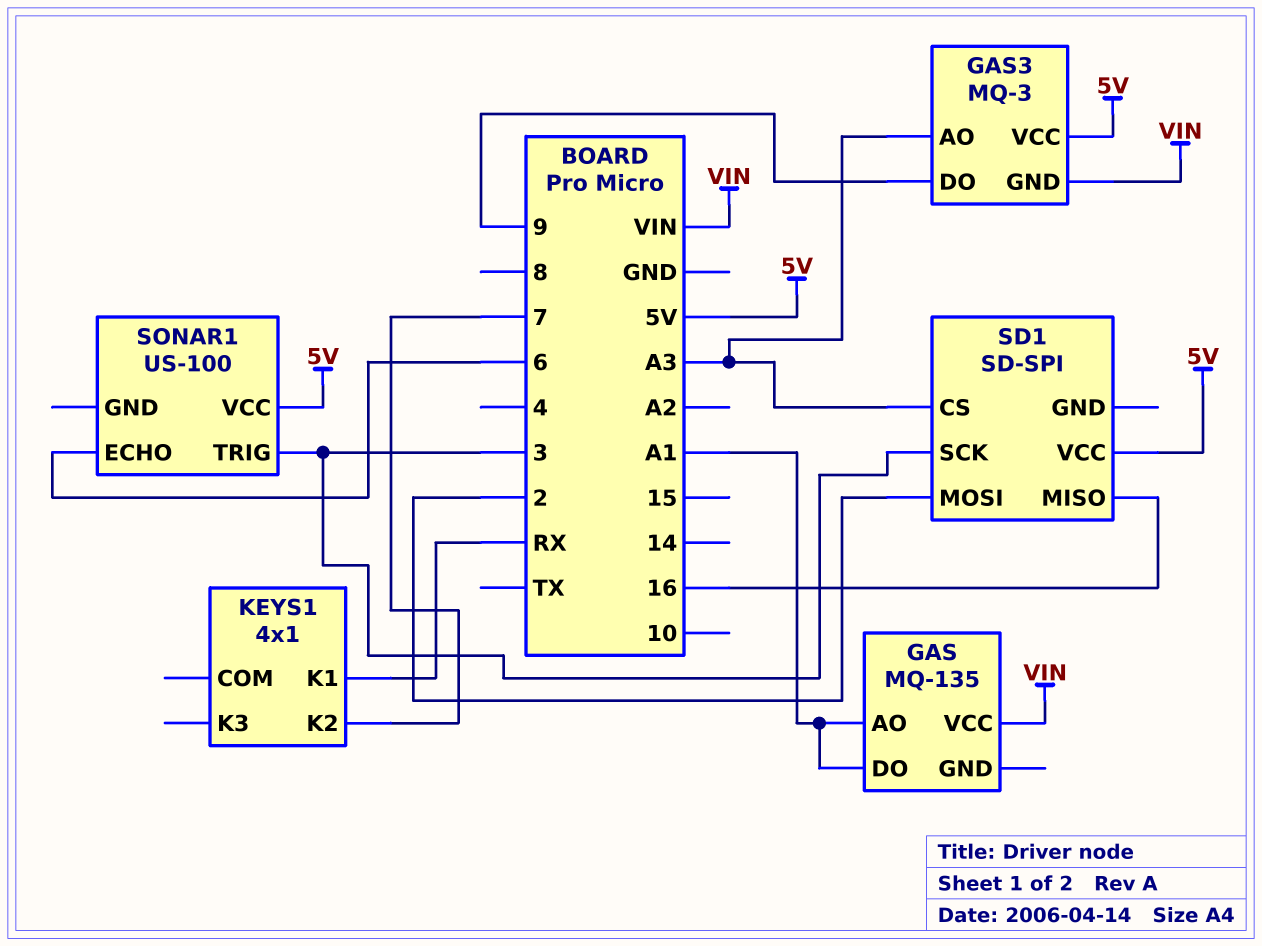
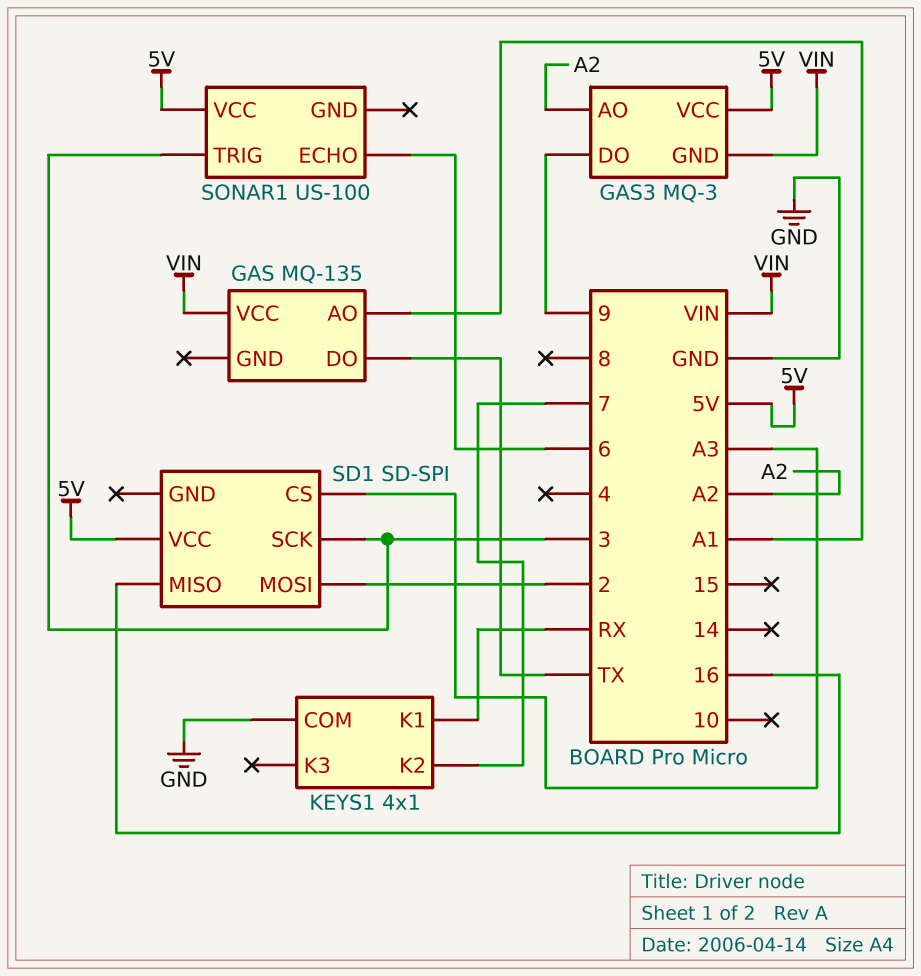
GAS pin DO: A1 -> TX
GAS3 pin AO: A3 -> A2
KEYS1 pin COM: none -> GND

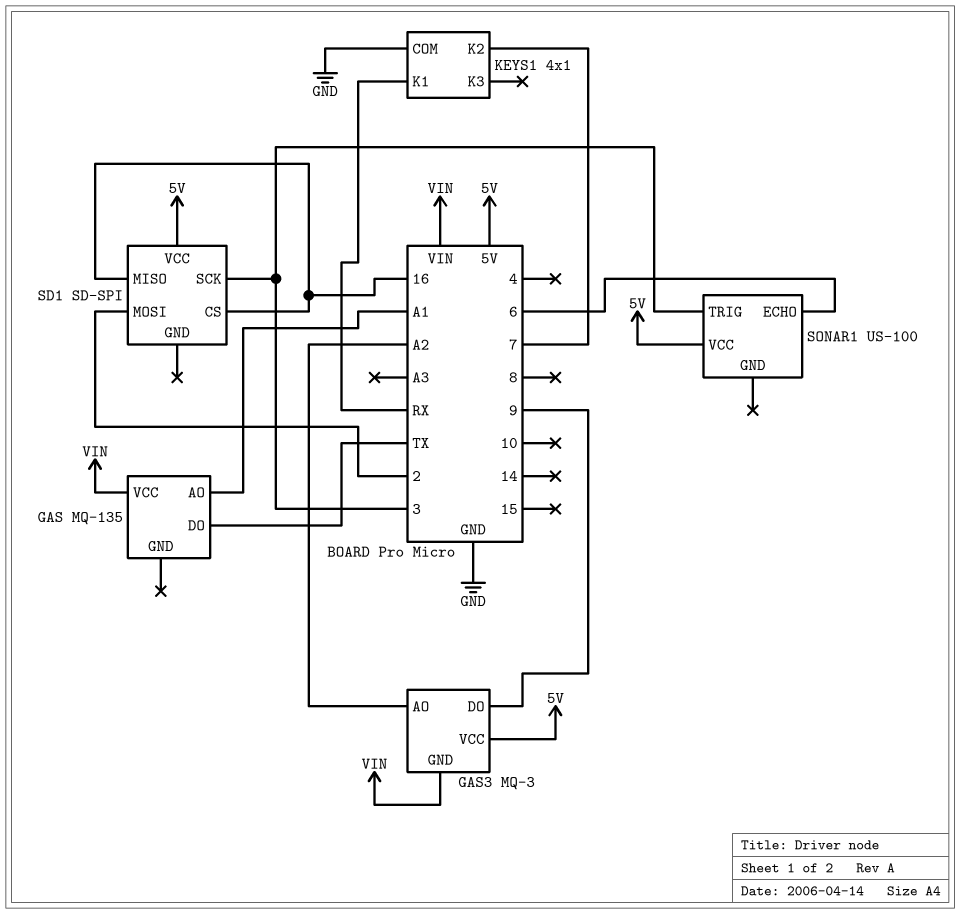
SD1 pin CS: A3 -> 16

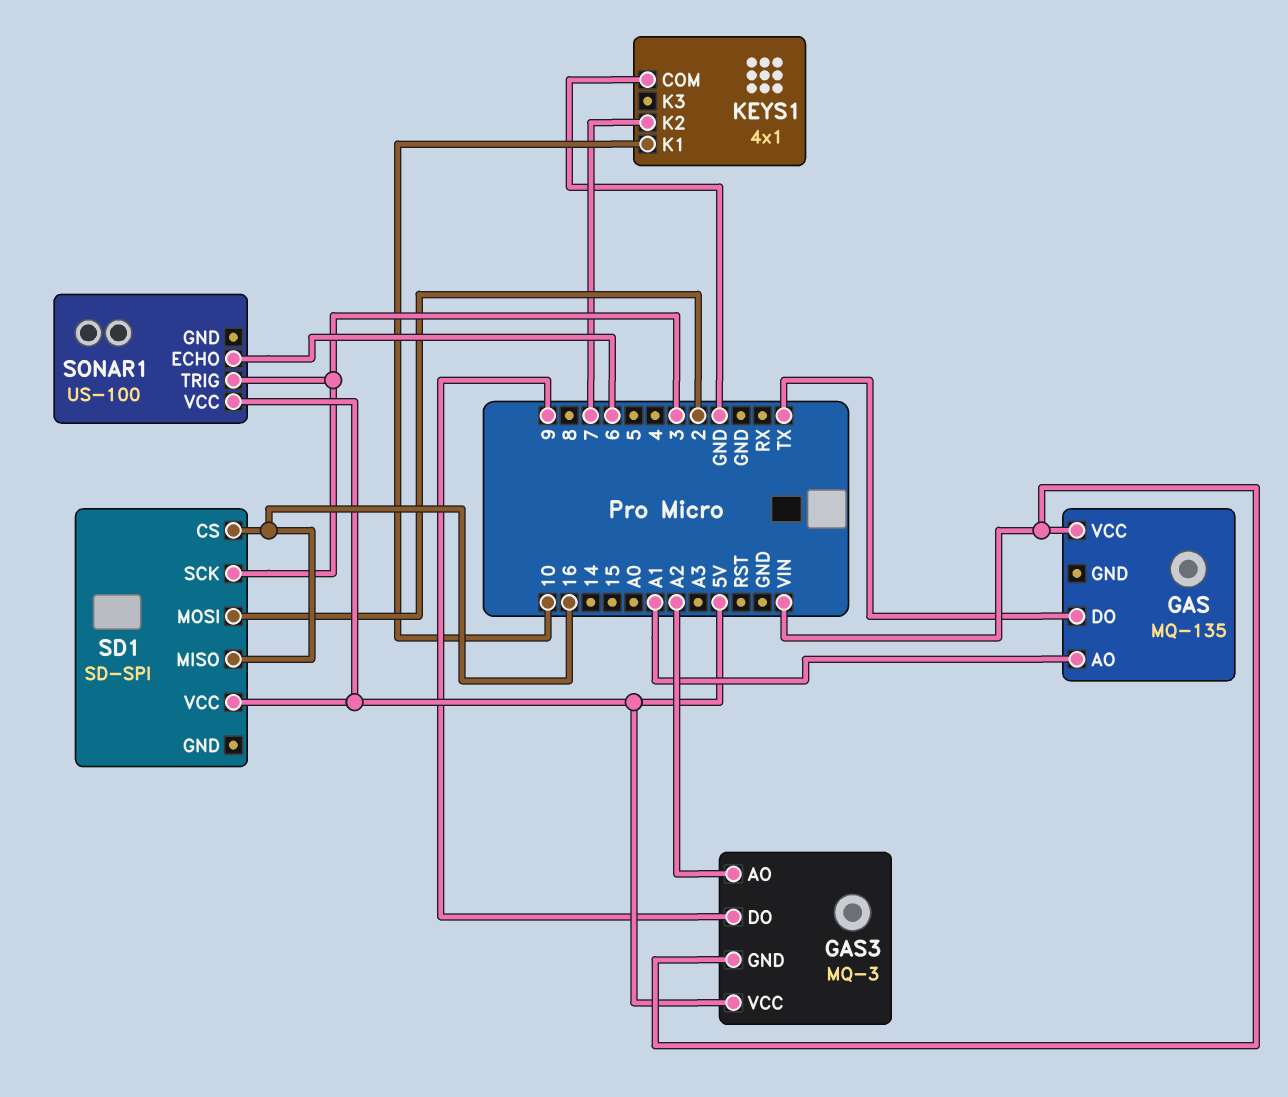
KEYS1 pin K1: RX -> 10

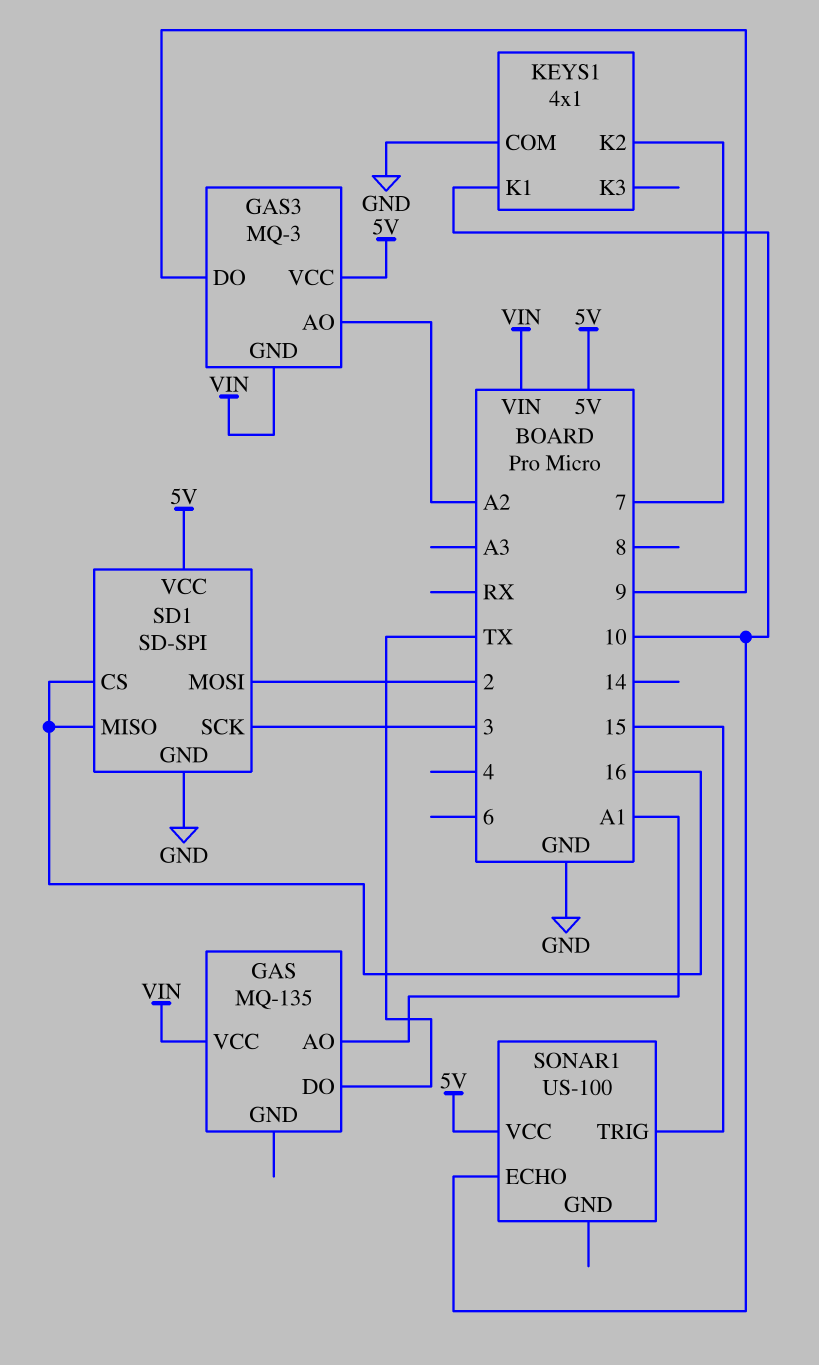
SD1 pin GND: none -> GND
SONAR1 pin ECHO: 6 -> 10
SONAR1 pin TRIG: 3 -> 15

